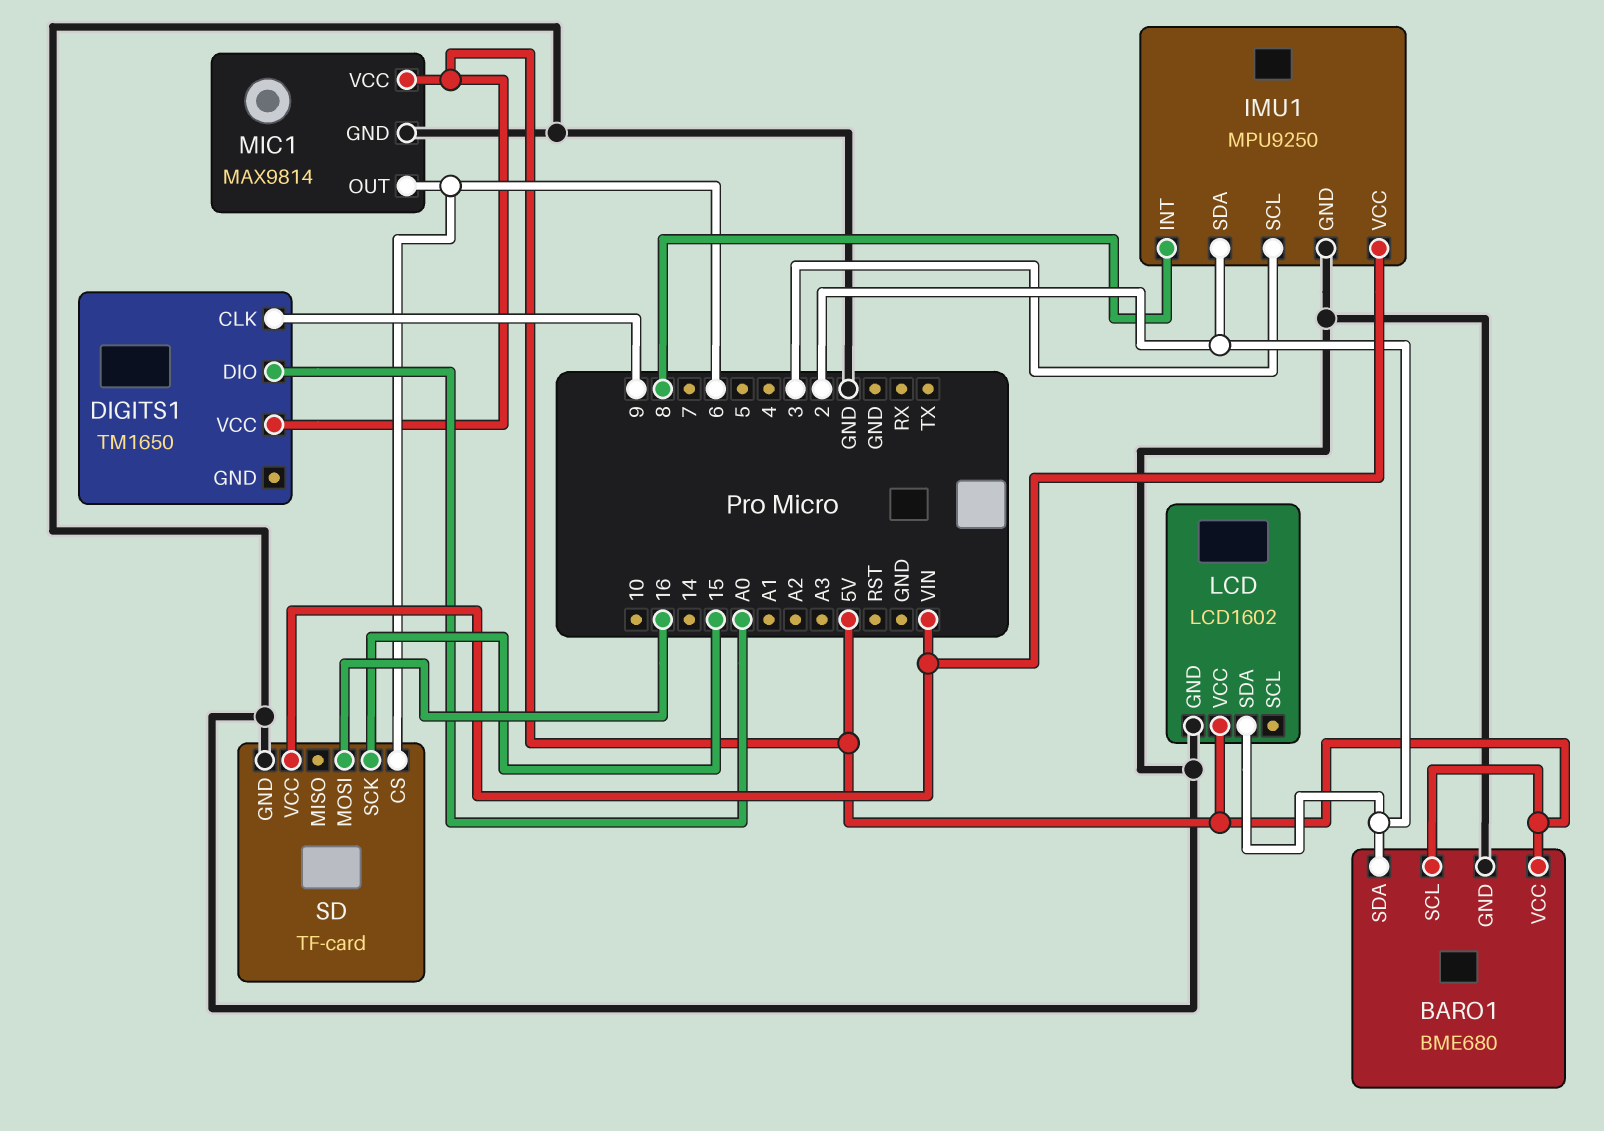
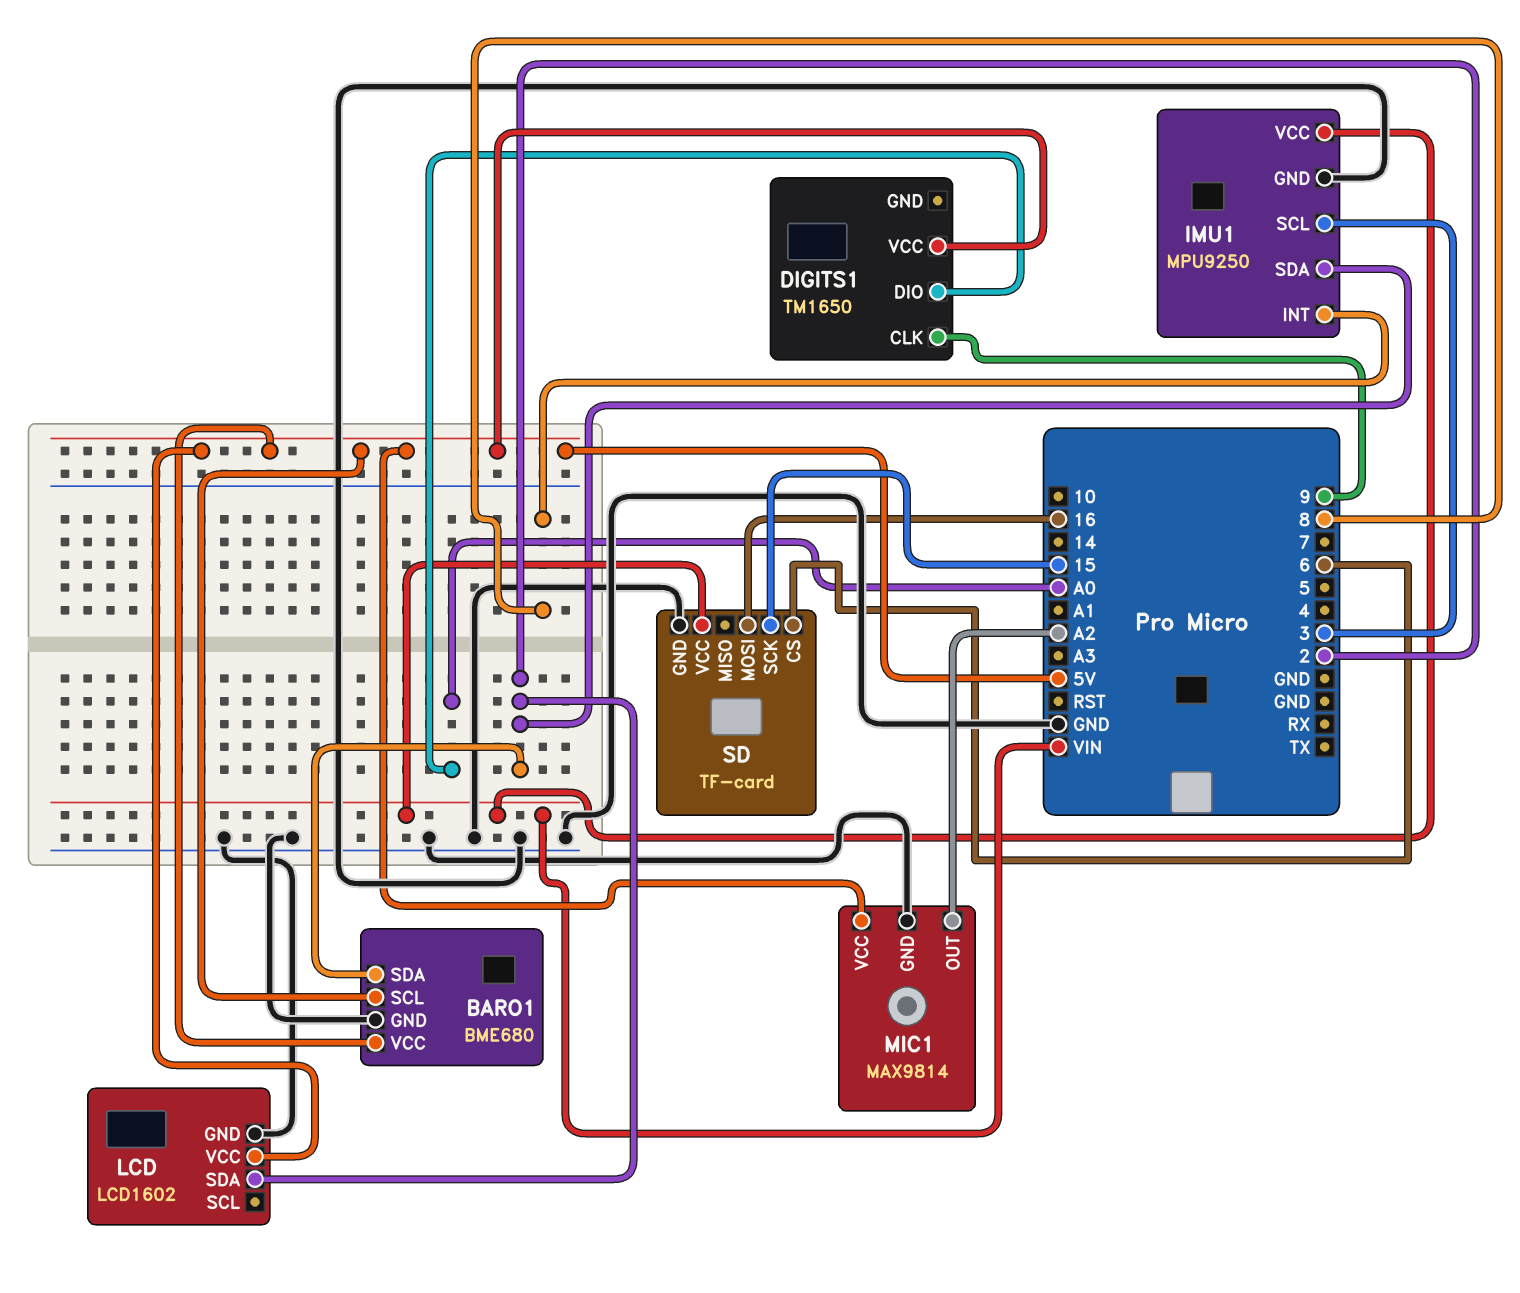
MIC1 pin OUT: 6 -> A2

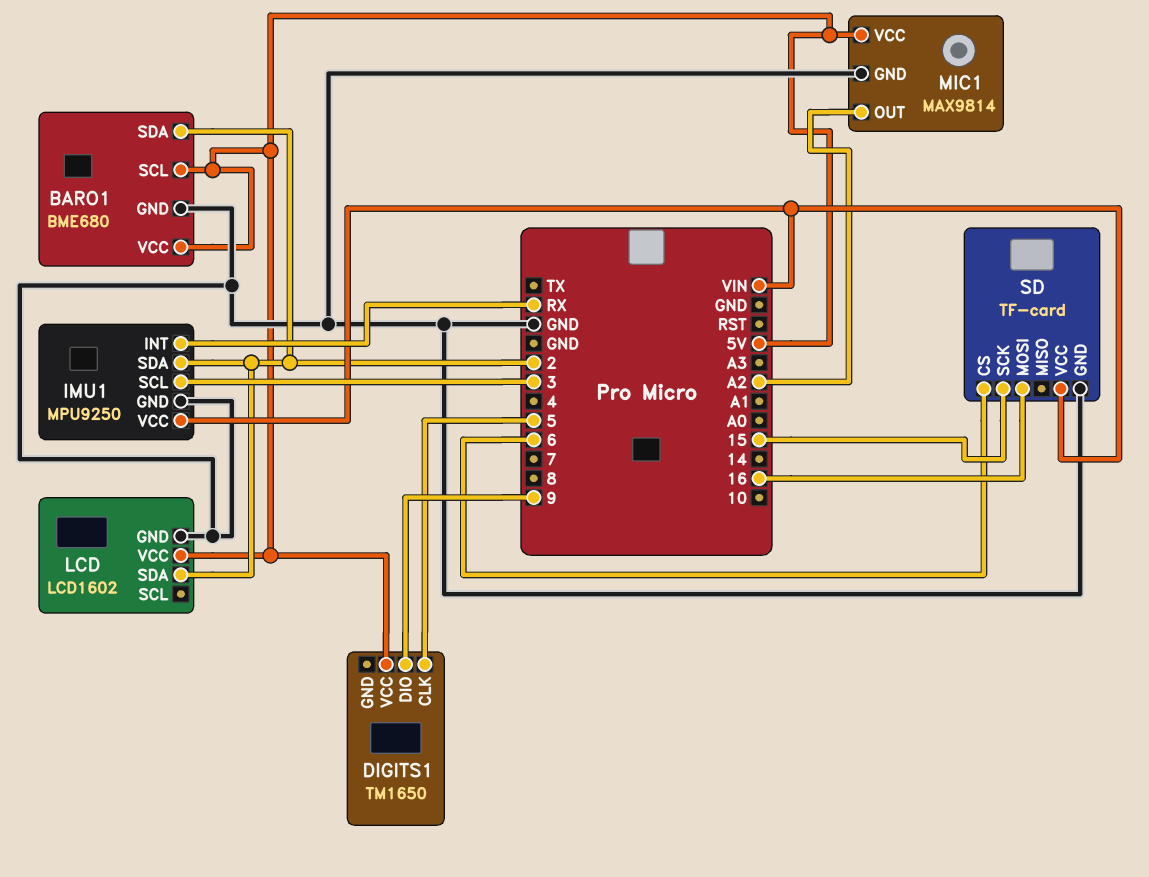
DIGITS1 pin CLK: 9 -> 5
DIGITS1 pin DIO: A0 -> 9
IMU1 pin INT: 8 -> RX

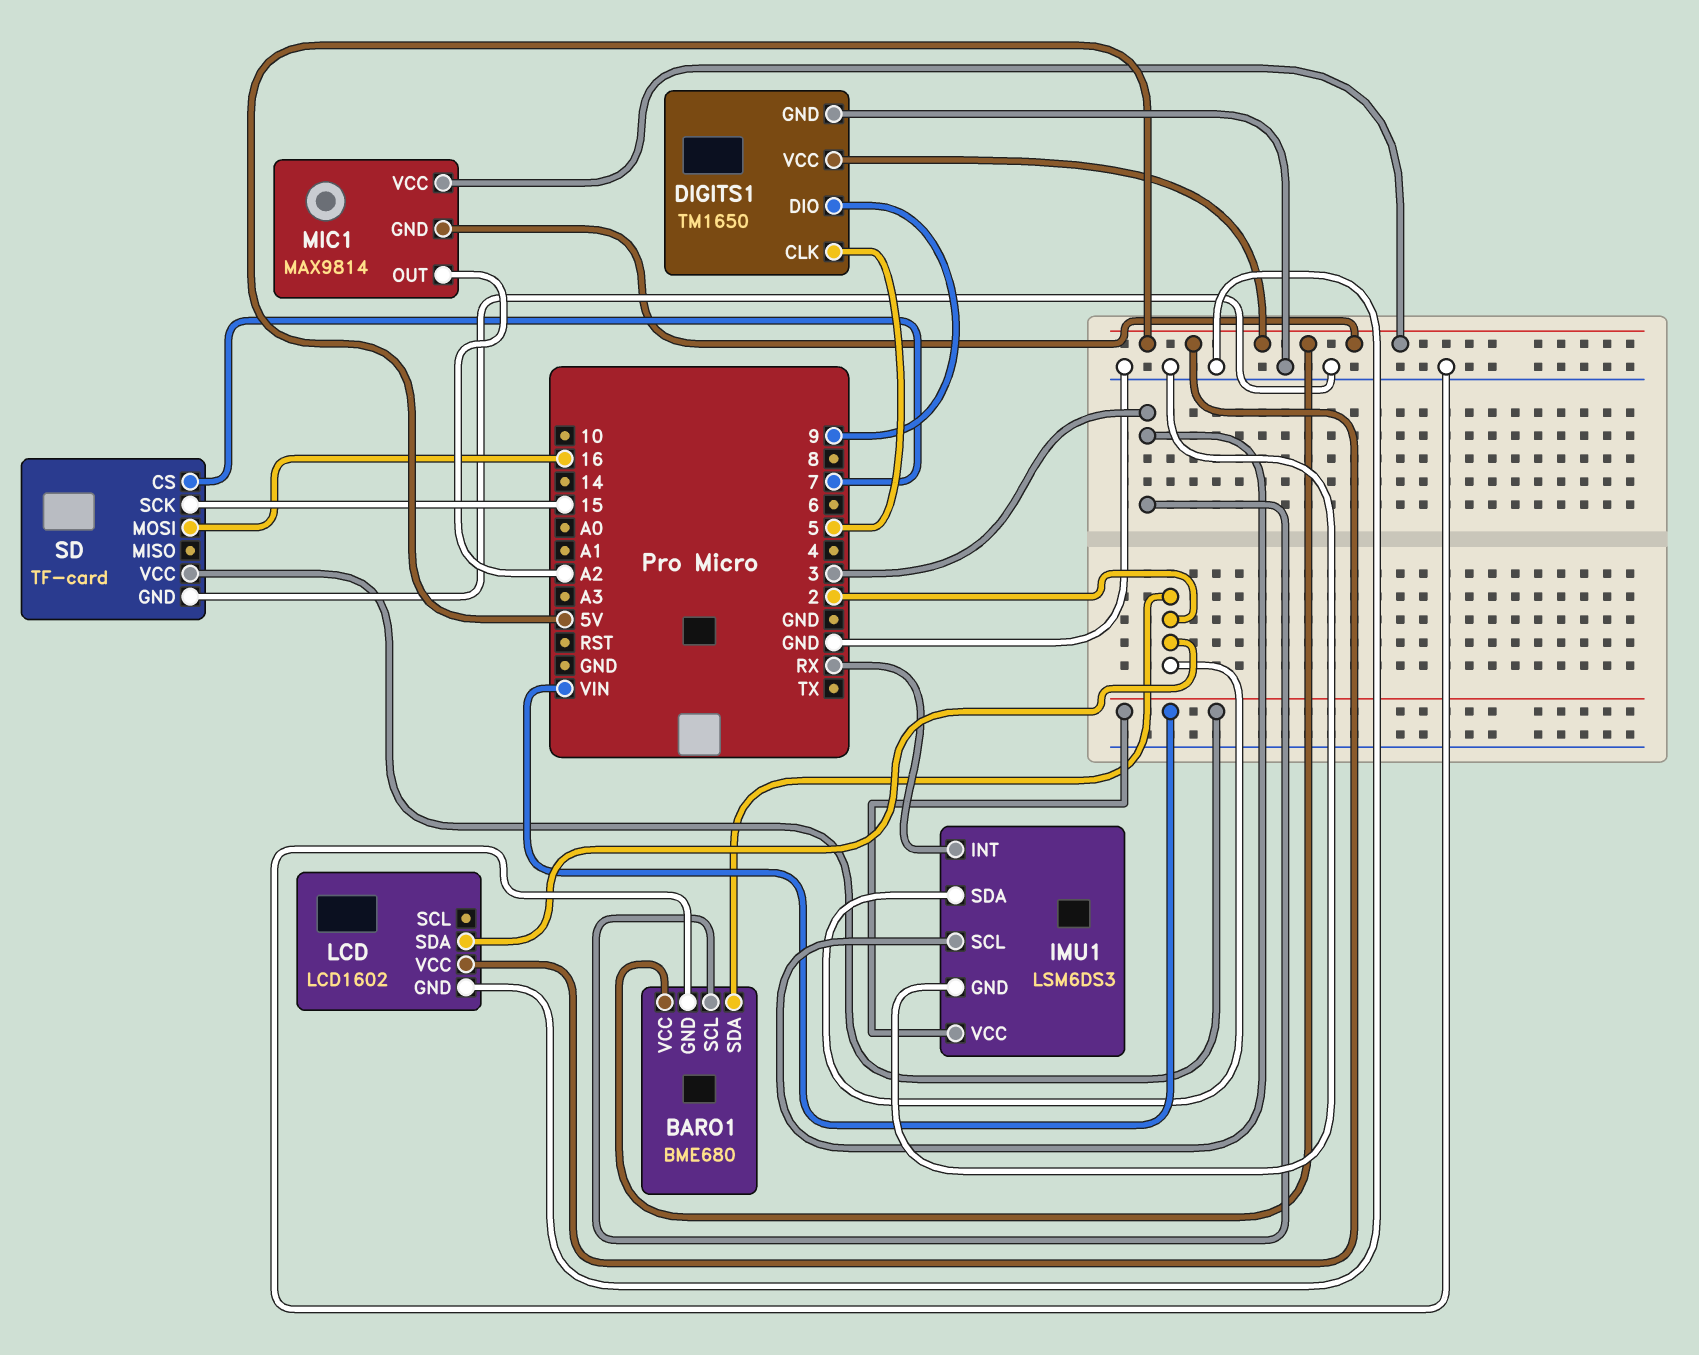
BARO1 pin SCL: 5V -> 3
DIGITS1 pin GND: none -> GND
IMU1: MPU9250 -> LSM6DS3
MIC1 pin GND: GND -> 5V
SD pin CS: 6 -> 7

